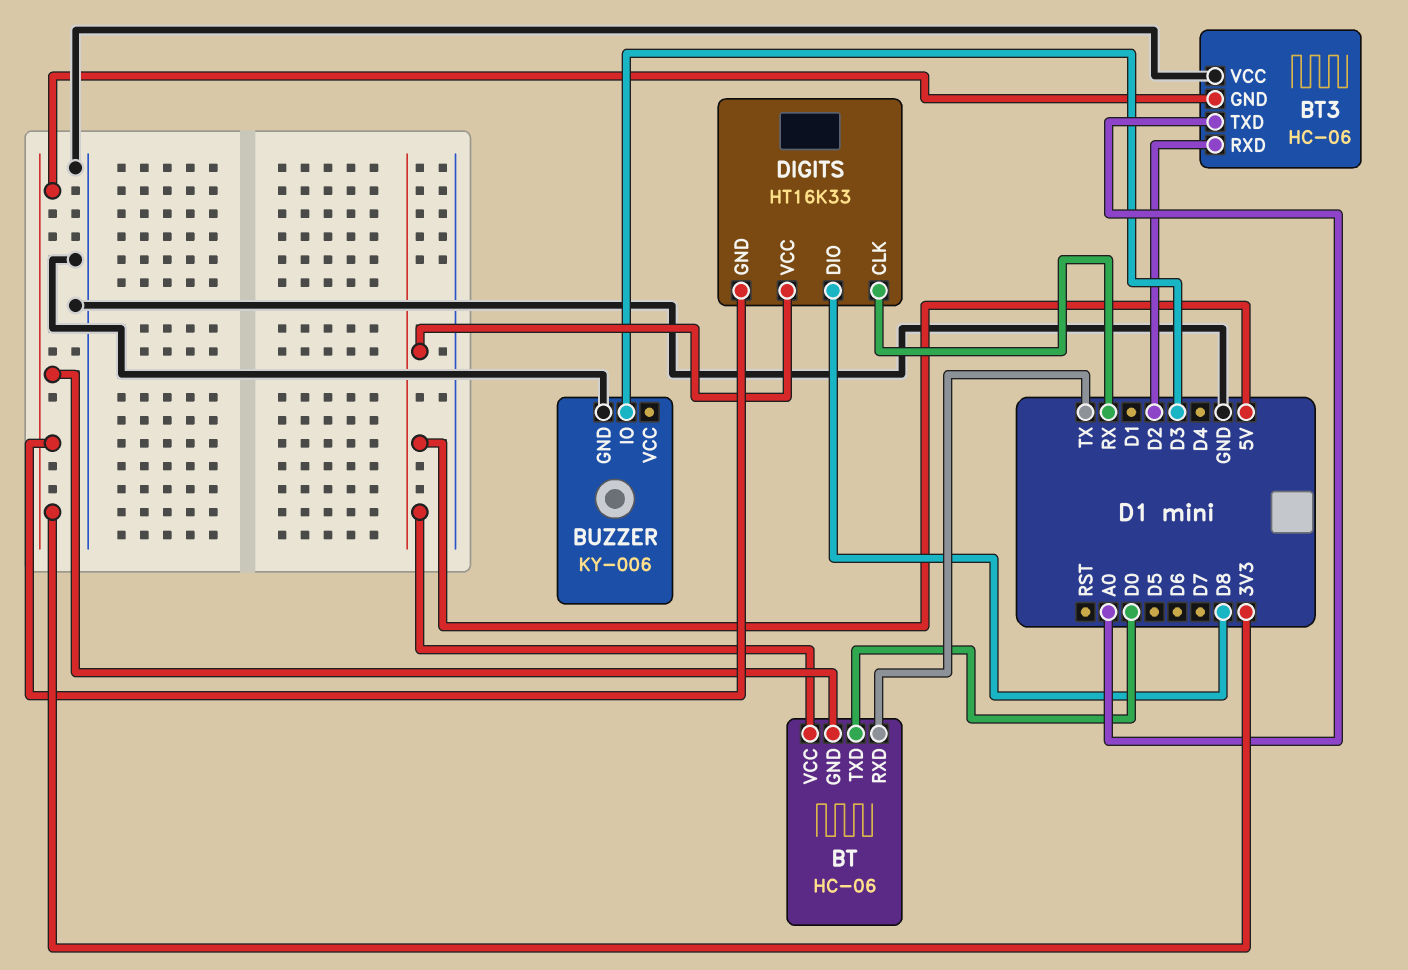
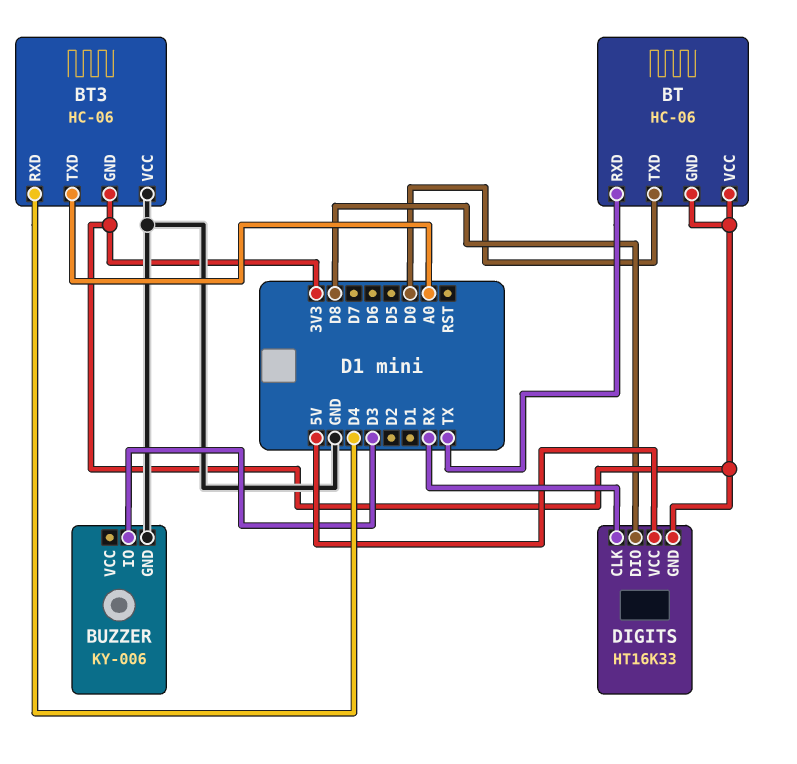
BT pin VCC: 5V -> 3V3
BT3 pin RXD: D2 -> D4

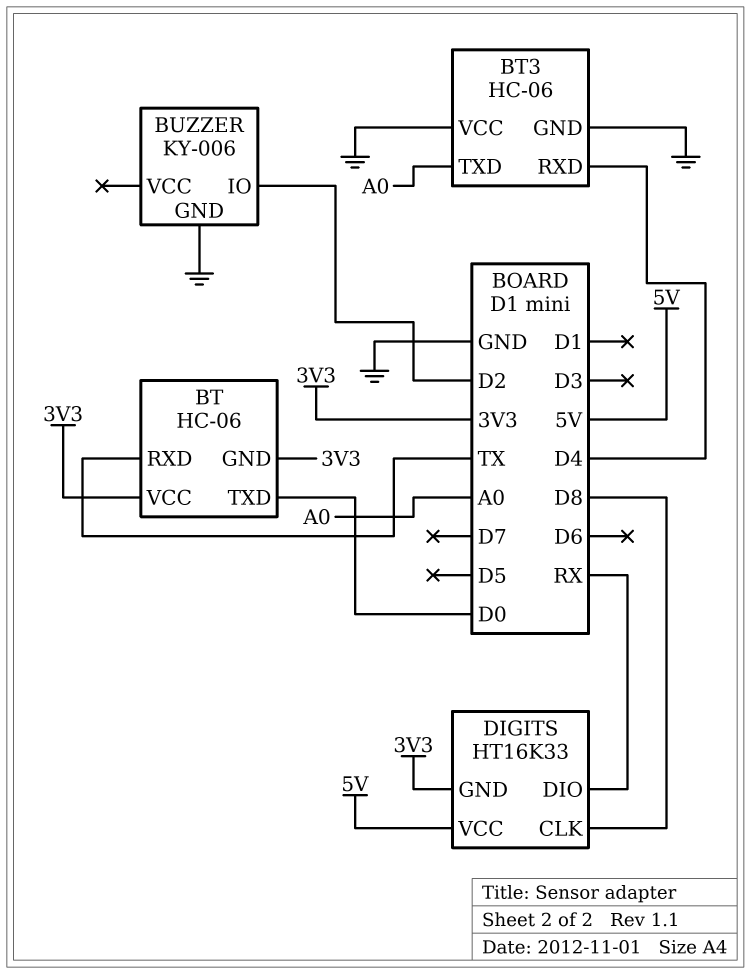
BT3 pin GND: 3V3 -> GND
BUZZER pin IO: D3 -> D2
DIGITS pin CLK: RX -> D8
DIGITS pin DIO: D8 -> RX

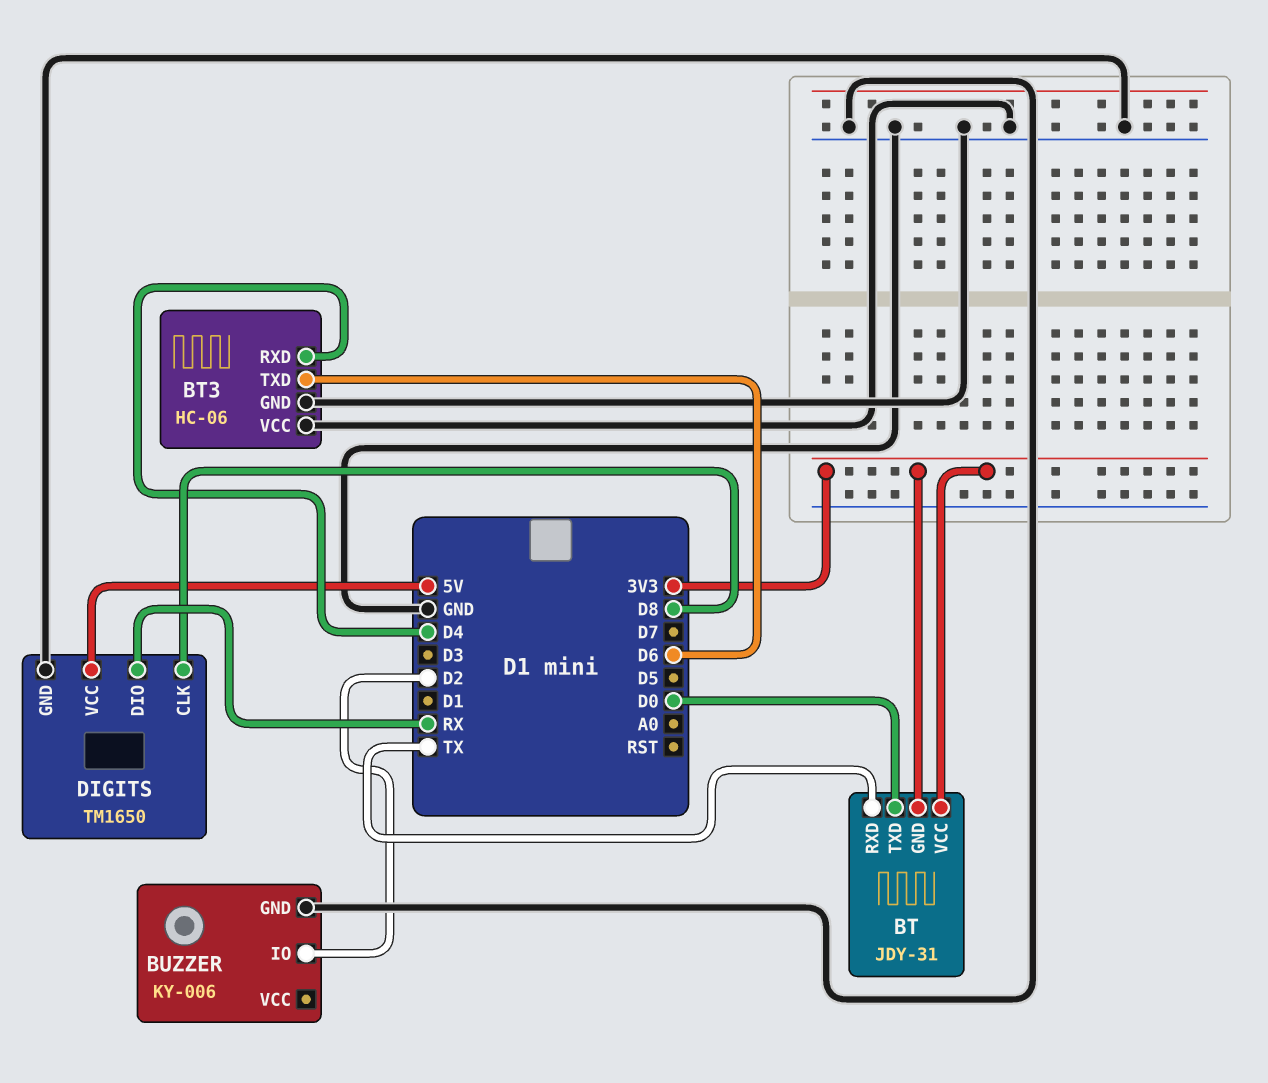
BT: HC-06 -> JDY-31
BT3 pin TXD: A0 -> D6
DIGITS: HT16K33 -> TM1650
DIGITS pin GND: 3V3 -> GND

